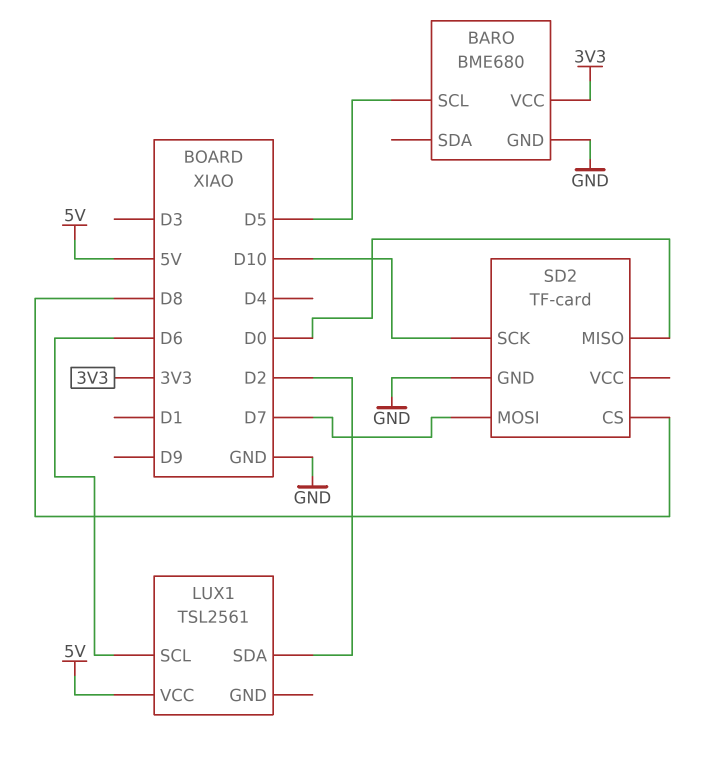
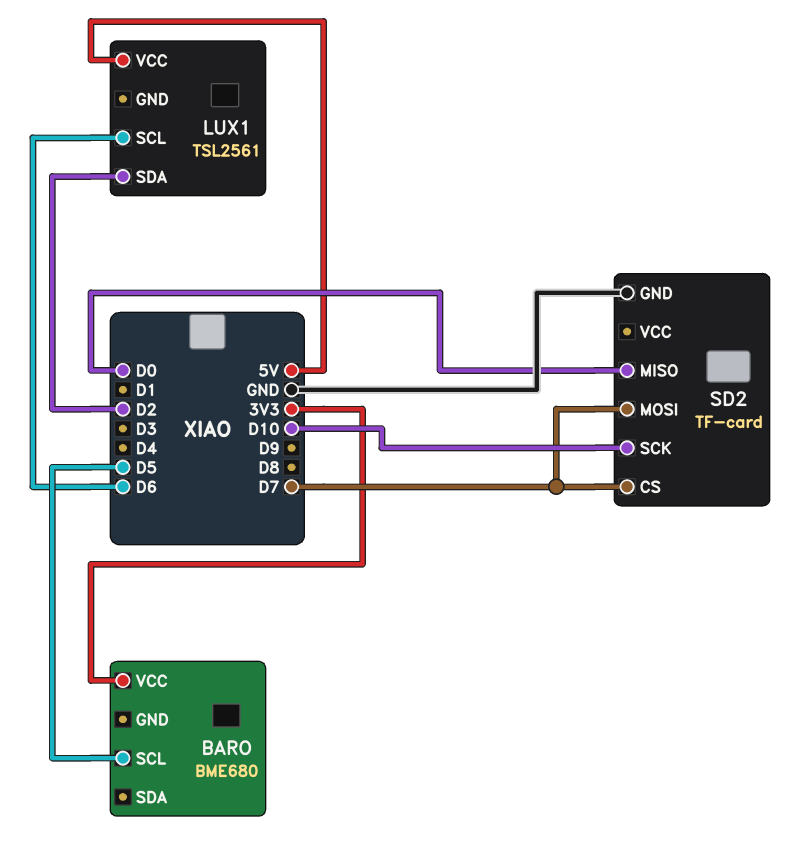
BARO pin GND: GND -> none
SD2 pin CS: D8 -> D7

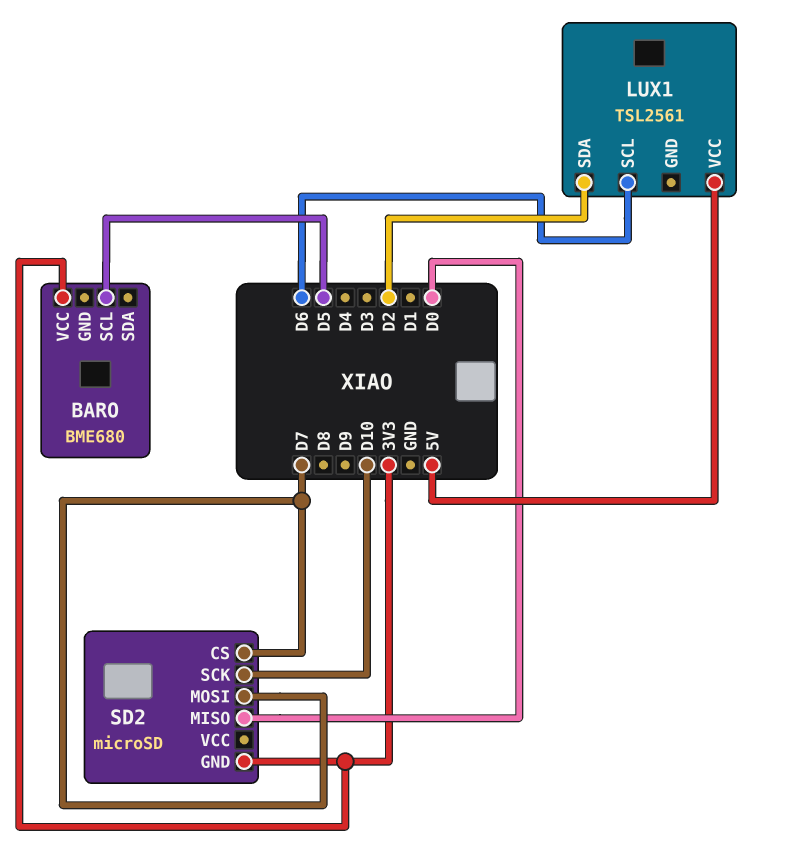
SD2: TF-card -> microSD
SD2 pin GND: GND -> 3V3

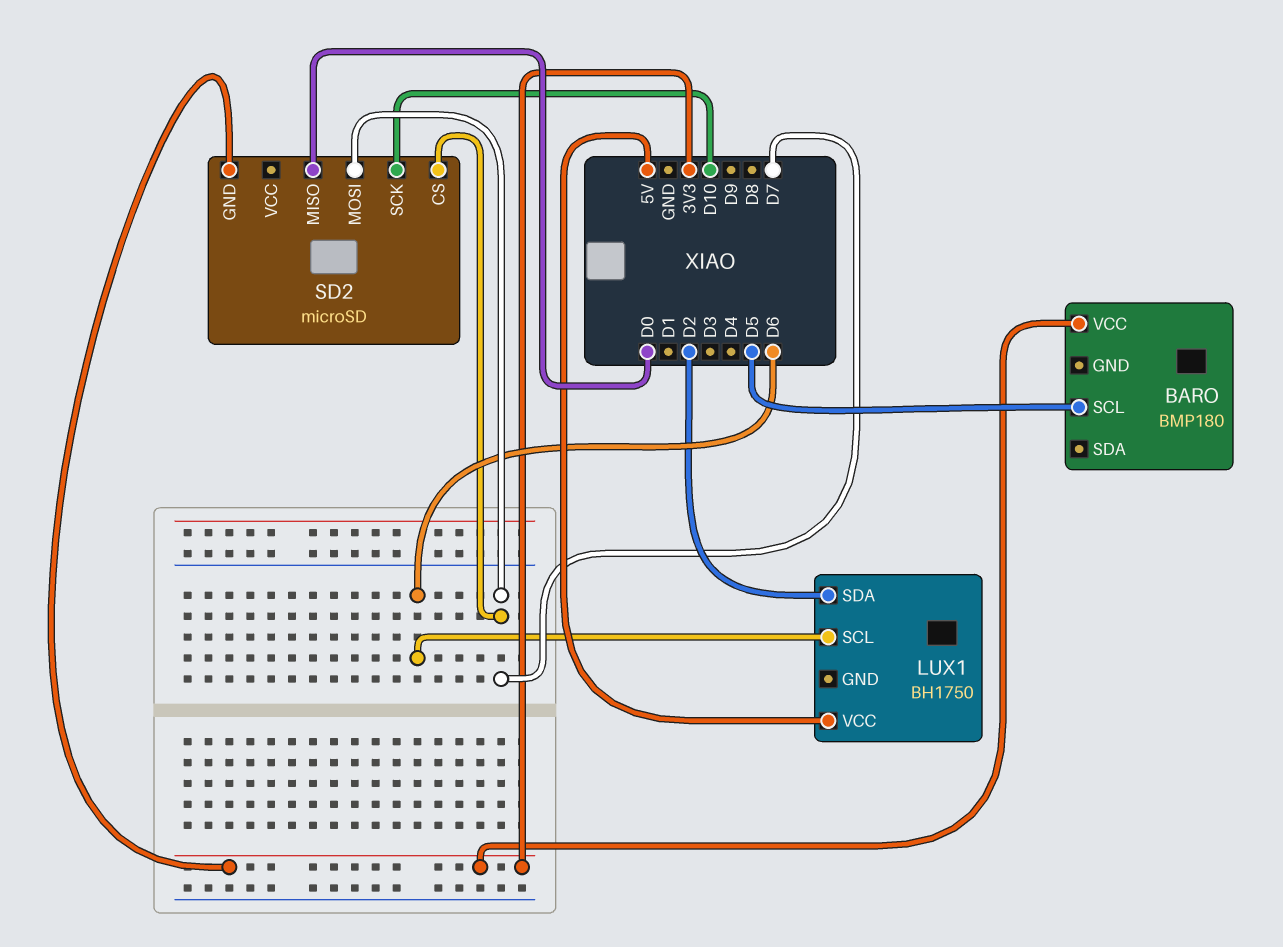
BARO: BME680 -> BMP180
LUX1: TSL2561 -> BH1750

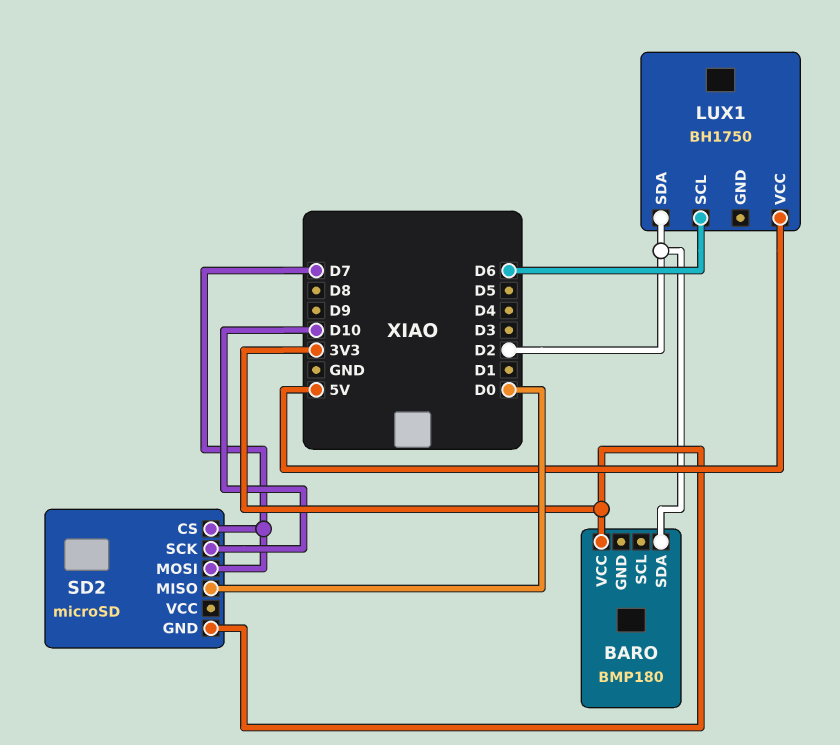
BARO pin SCL: D5 -> none
BARO pin SDA: none -> D2

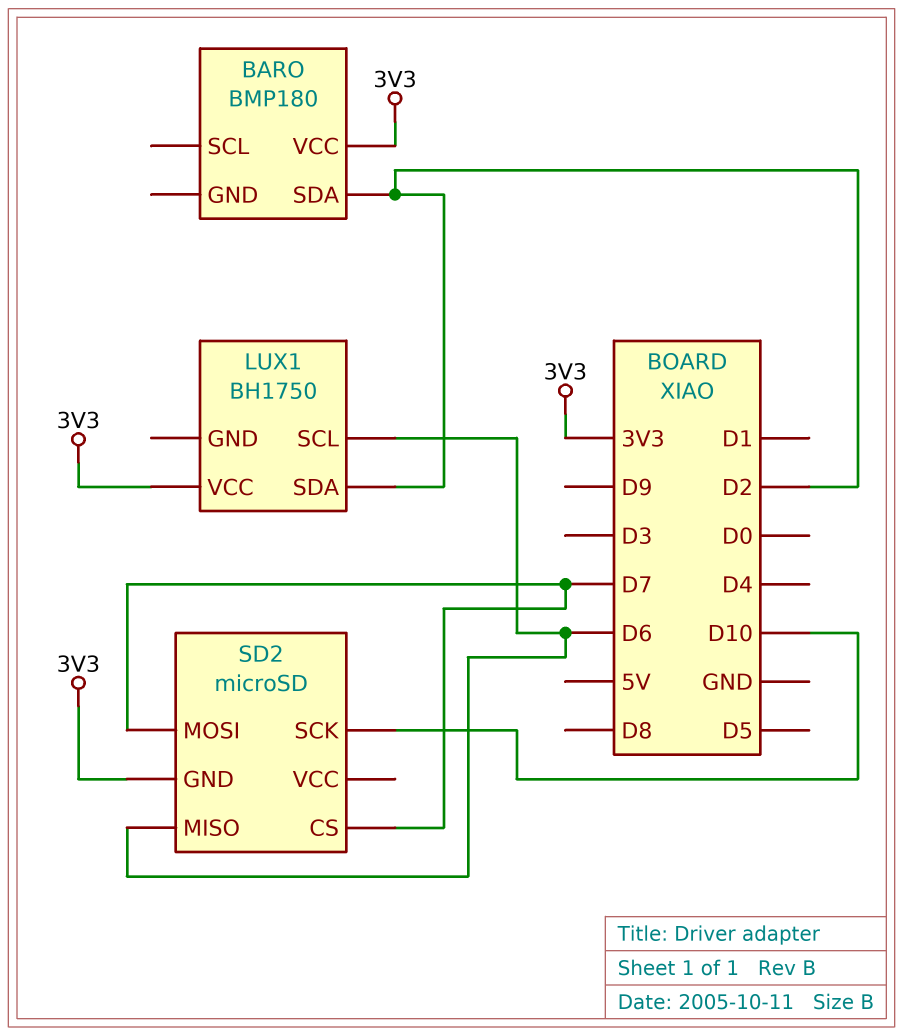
LUX1 pin VCC: 5V -> 3V3
SD2 pin MISO: D0 -> D6

